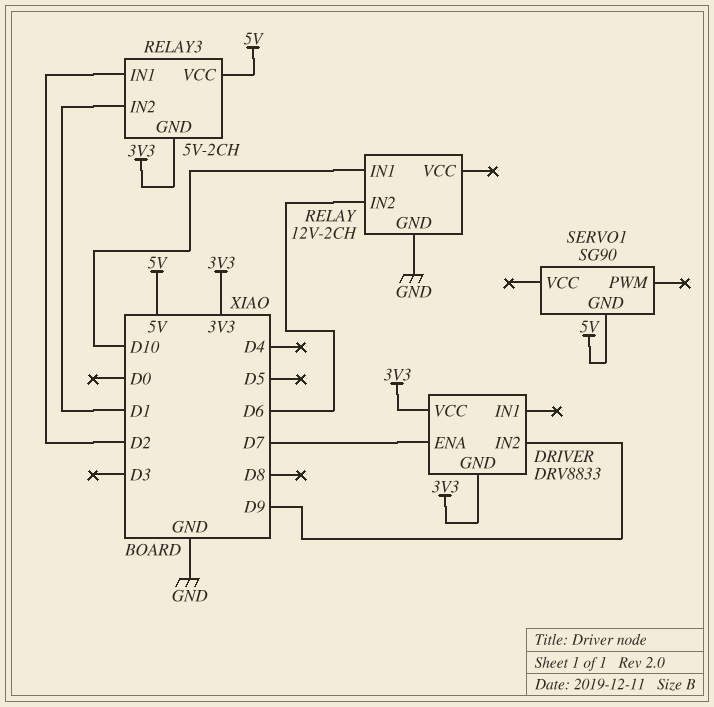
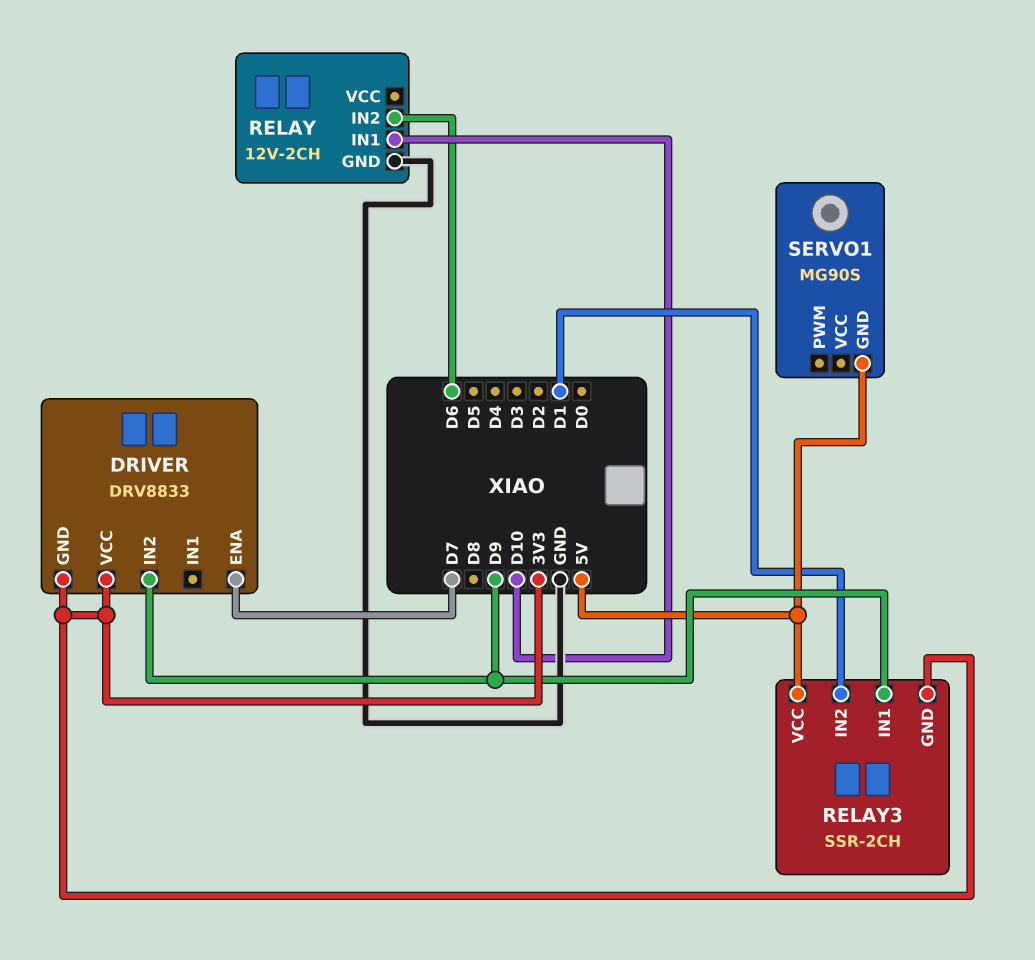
RELAY3: 5V-2CH -> SSR-2CH
RELAY3 pin IN1: D2 -> D9
SERVO1: SG90 -> MG90S

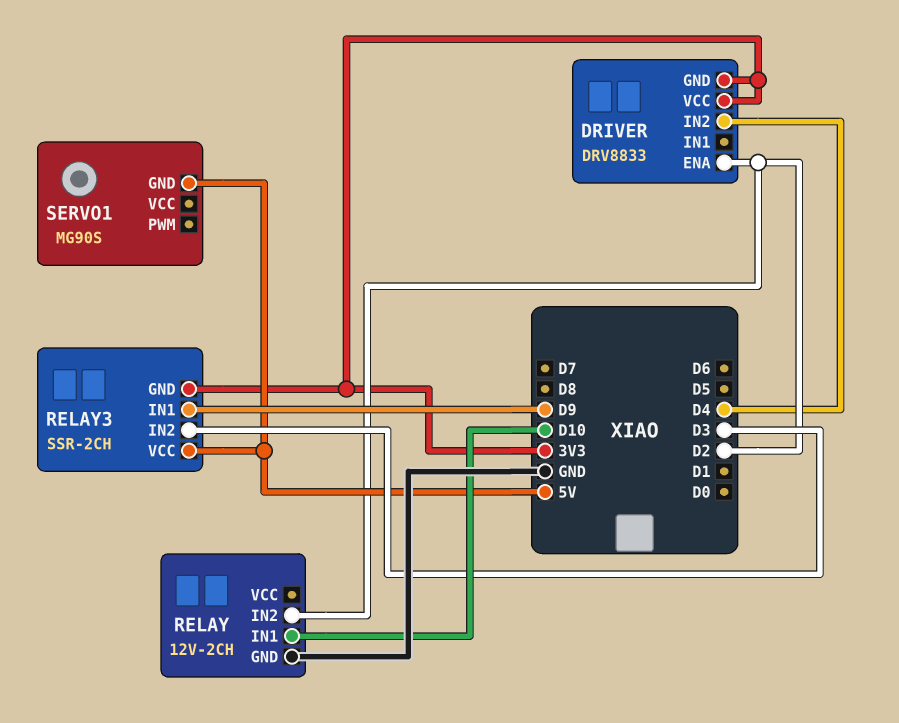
DRIVER pin ENA: D7 -> D2
DRIVER pin IN2: D9 -> D4
RELAY pin IN2: D6 -> D2
RELAY3 pin IN2: D1 -> D3

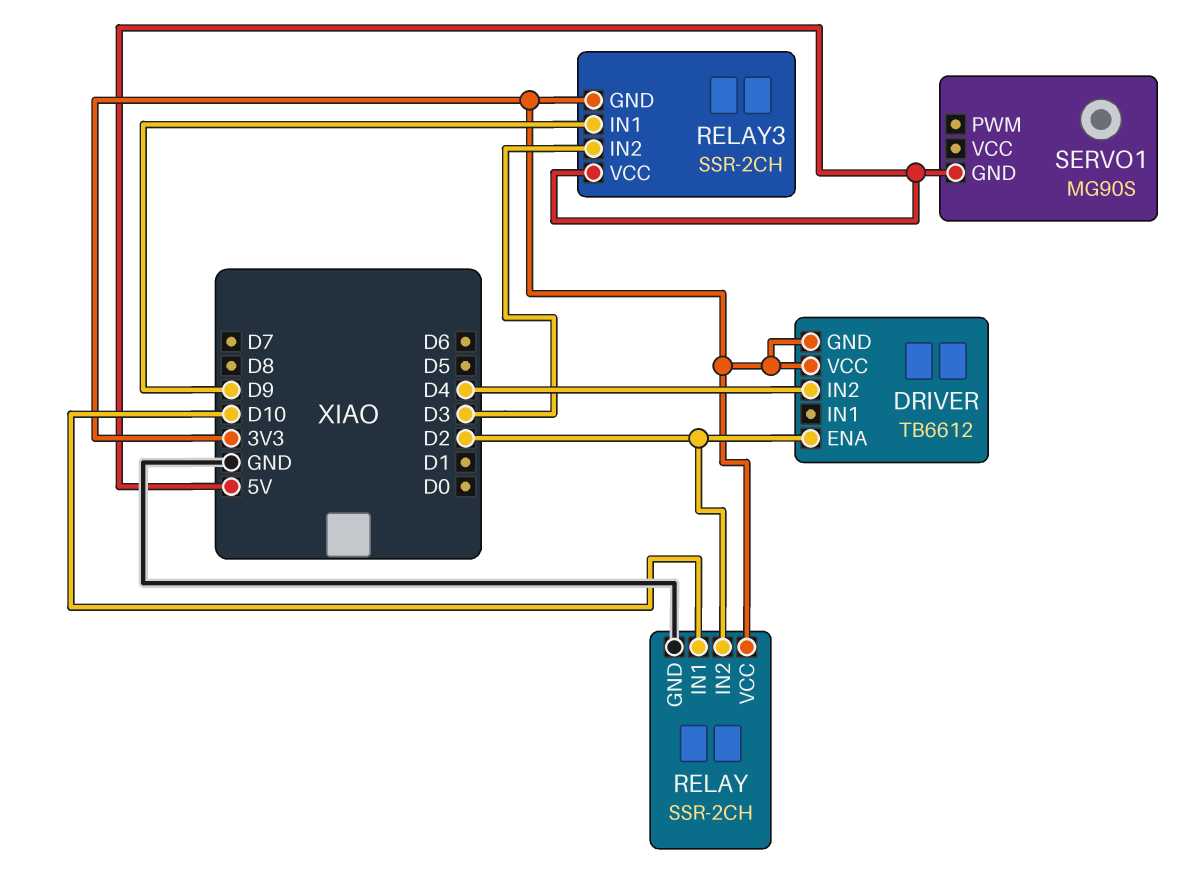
DRIVER: DRV8833 -> TB6612
RELAY: 12V-2CH -> SSR-2CH
RELAY pin VCC: none -> 3V3

